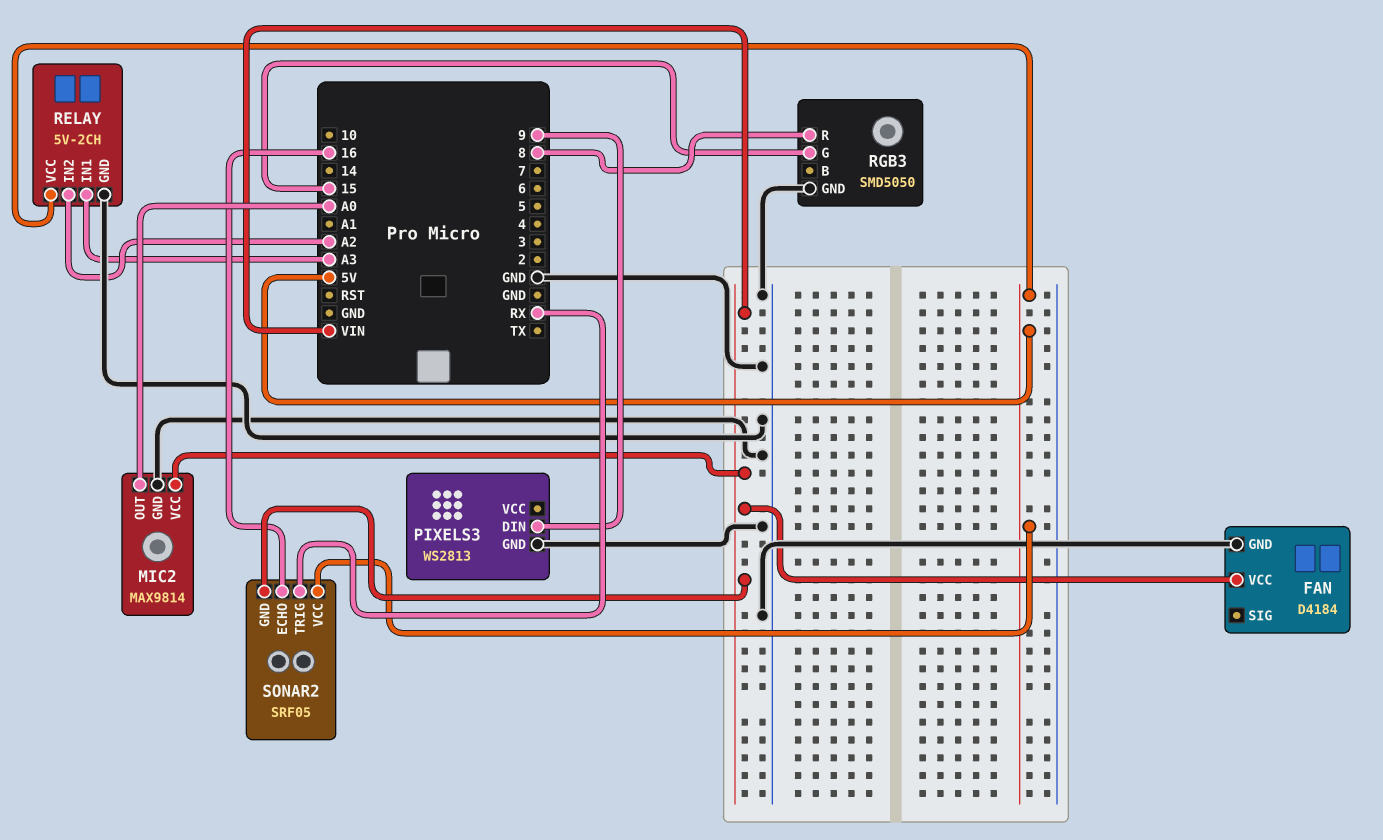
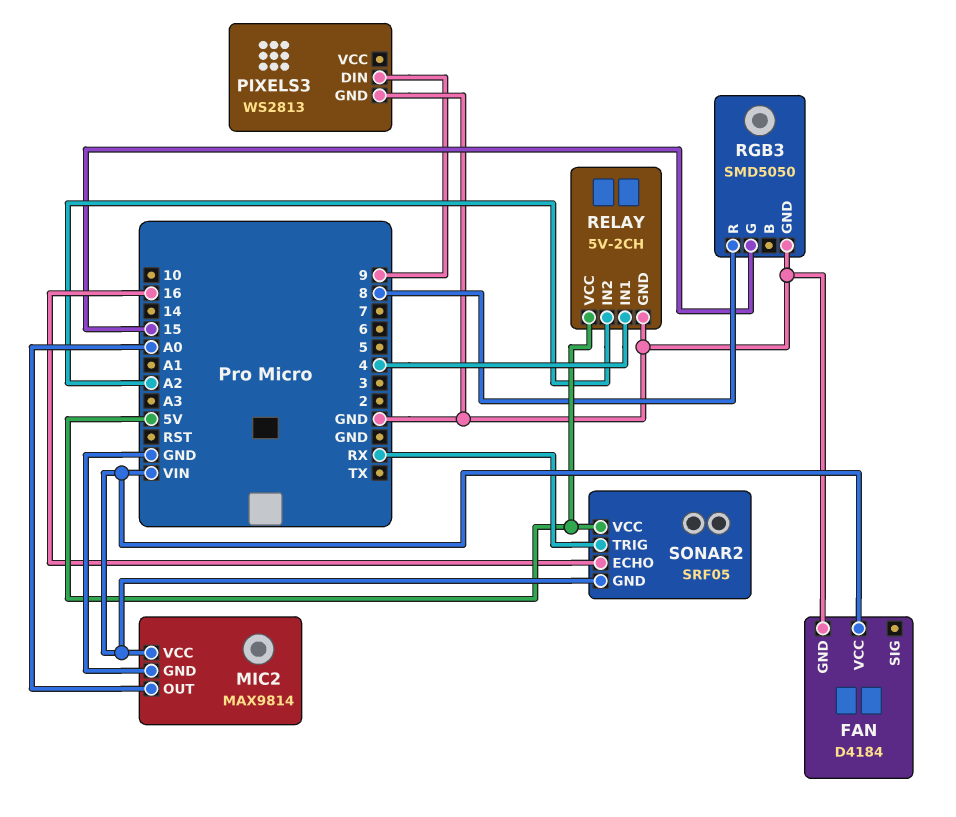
RELAY pin IN1: A3 -> 4

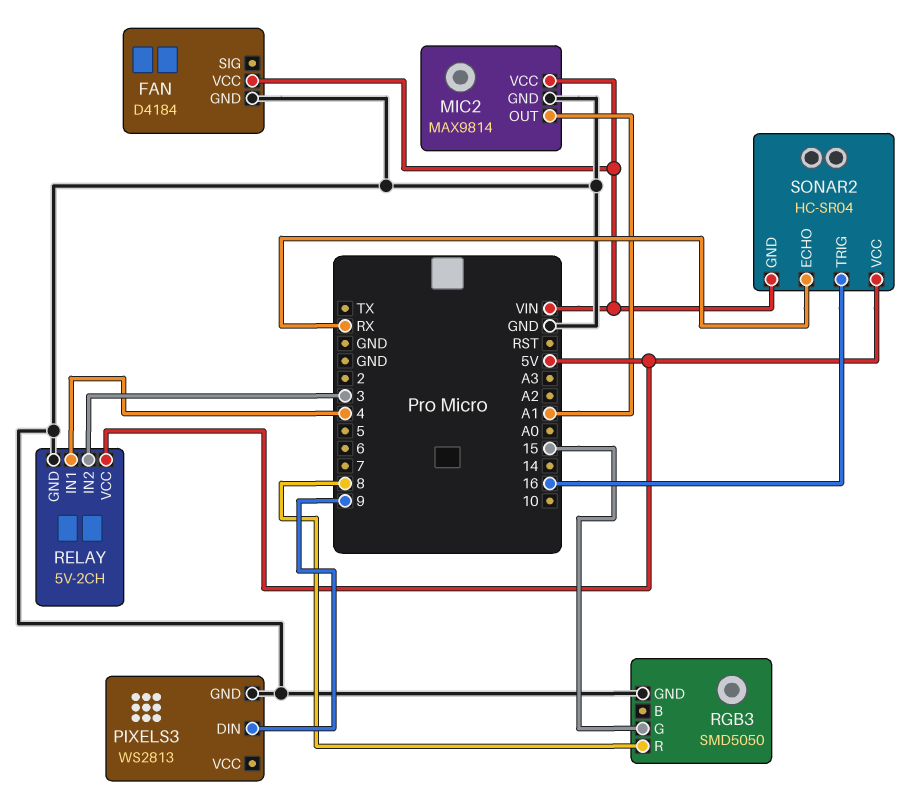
MIC2 pin OUT: A0 -> A1
RELAY pin IN2: A2 -> 3
SONAR2: SRF05 -> HC-SR04
SONAR2 pin ECHO: 16 -> RX
SONAR2 pin TRIG: RX -> 16

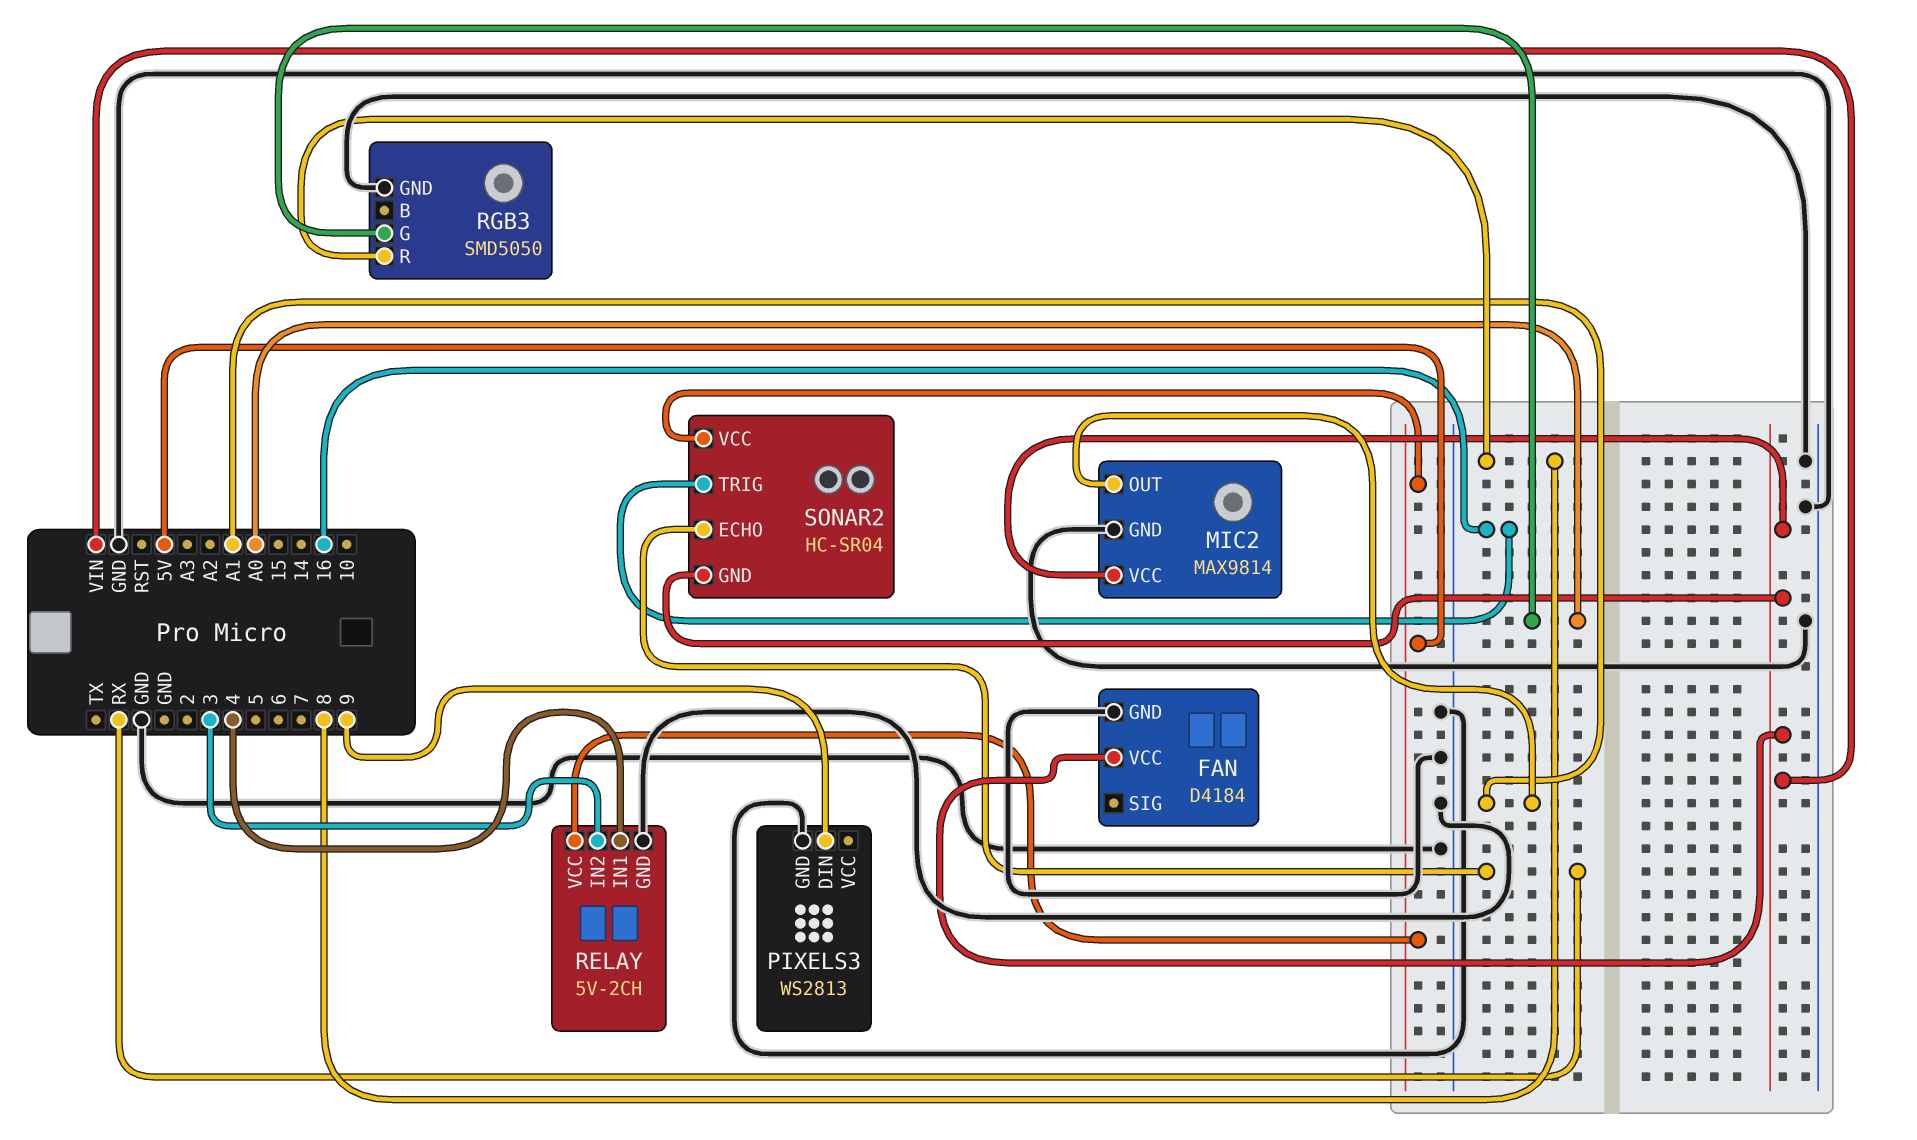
RGB3 pin G: 15 -> A0

